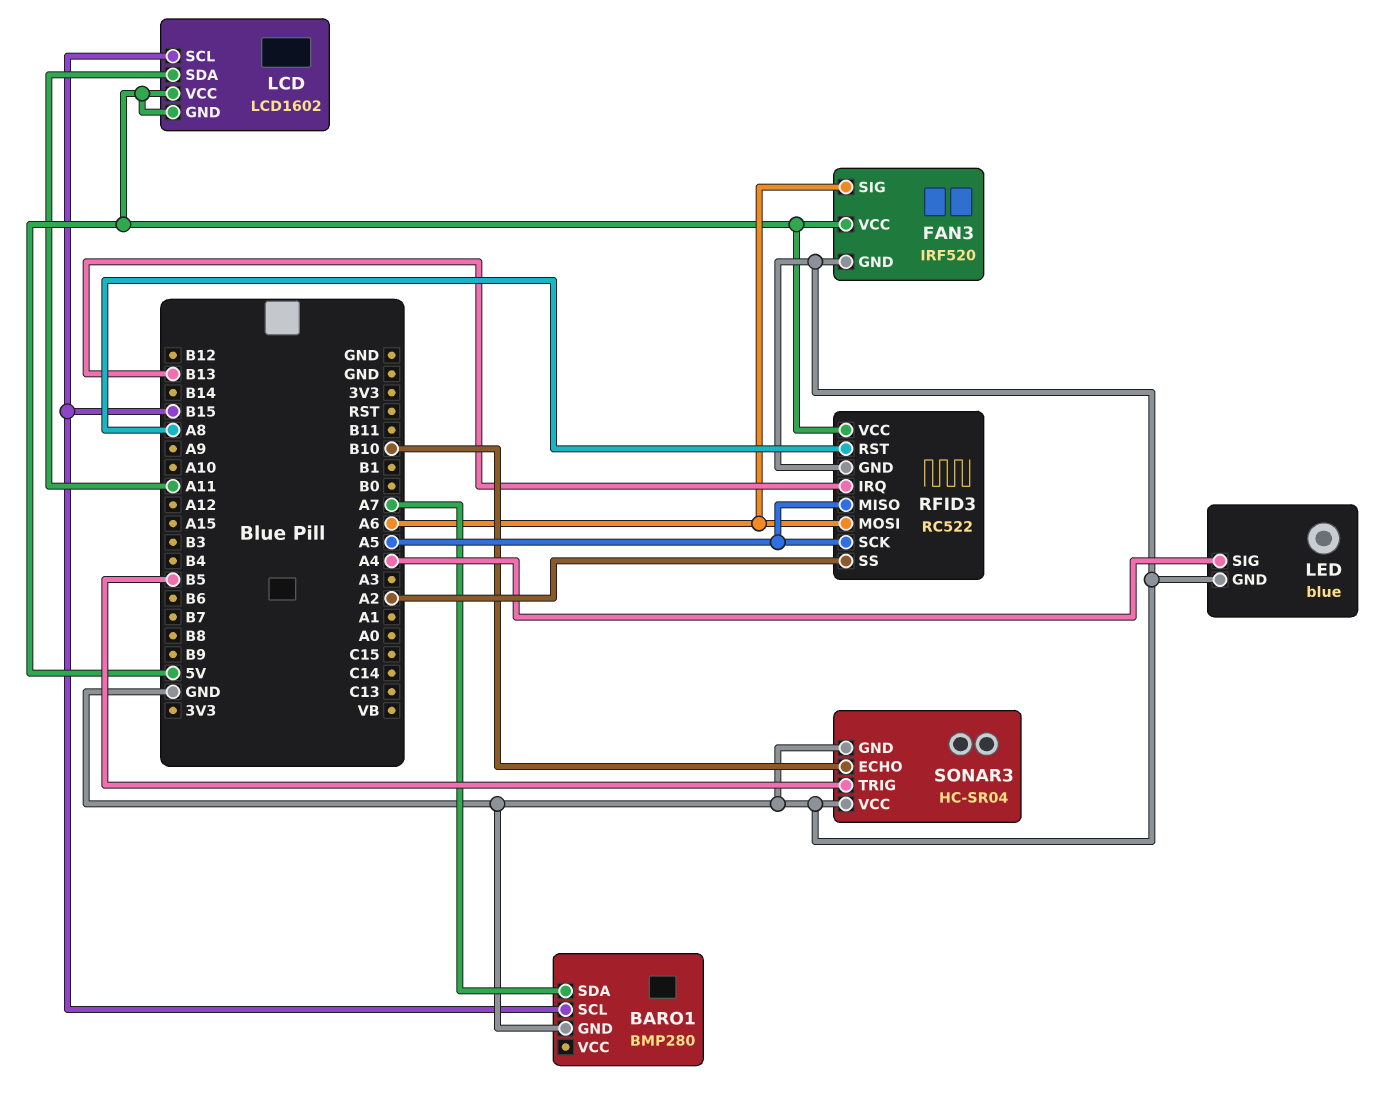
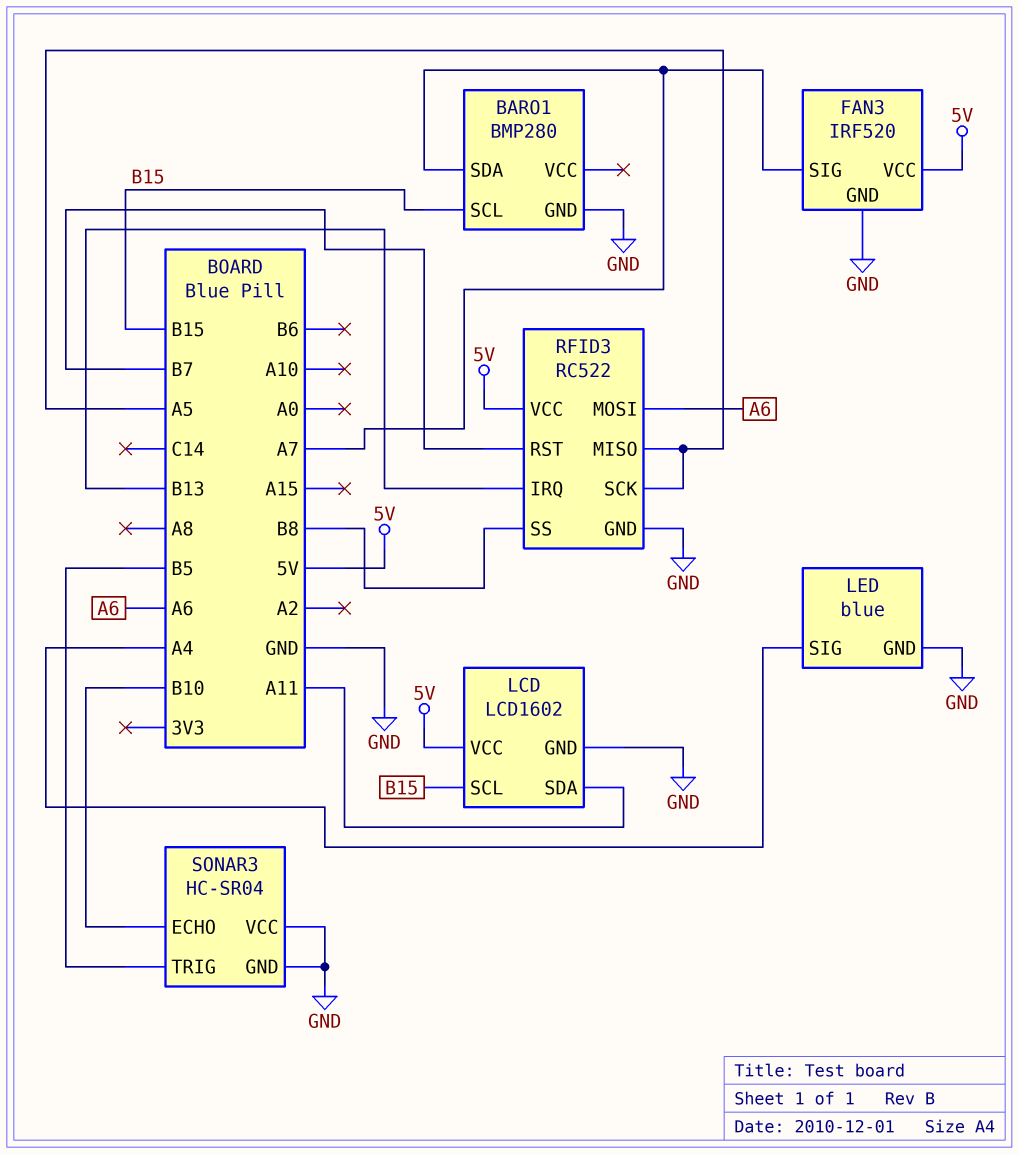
FAN3 pin SIG: A6 -> A7
LCD pin GND: 5V -> GND
RFID3 pin RST: A8 -> B7
RFID3 pin SS: A2 -> B8

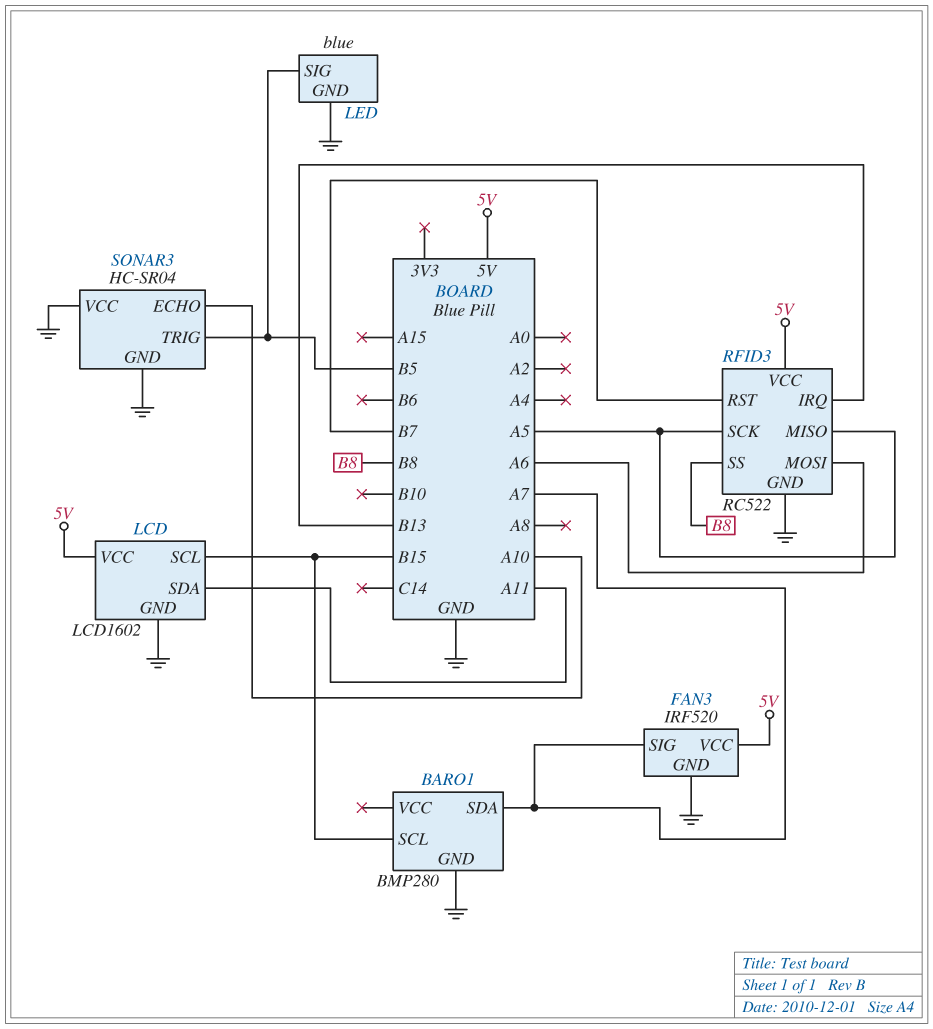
LED pin SIG: A4 -> B5
SONAR3 pin ECHO: B10 -> A10

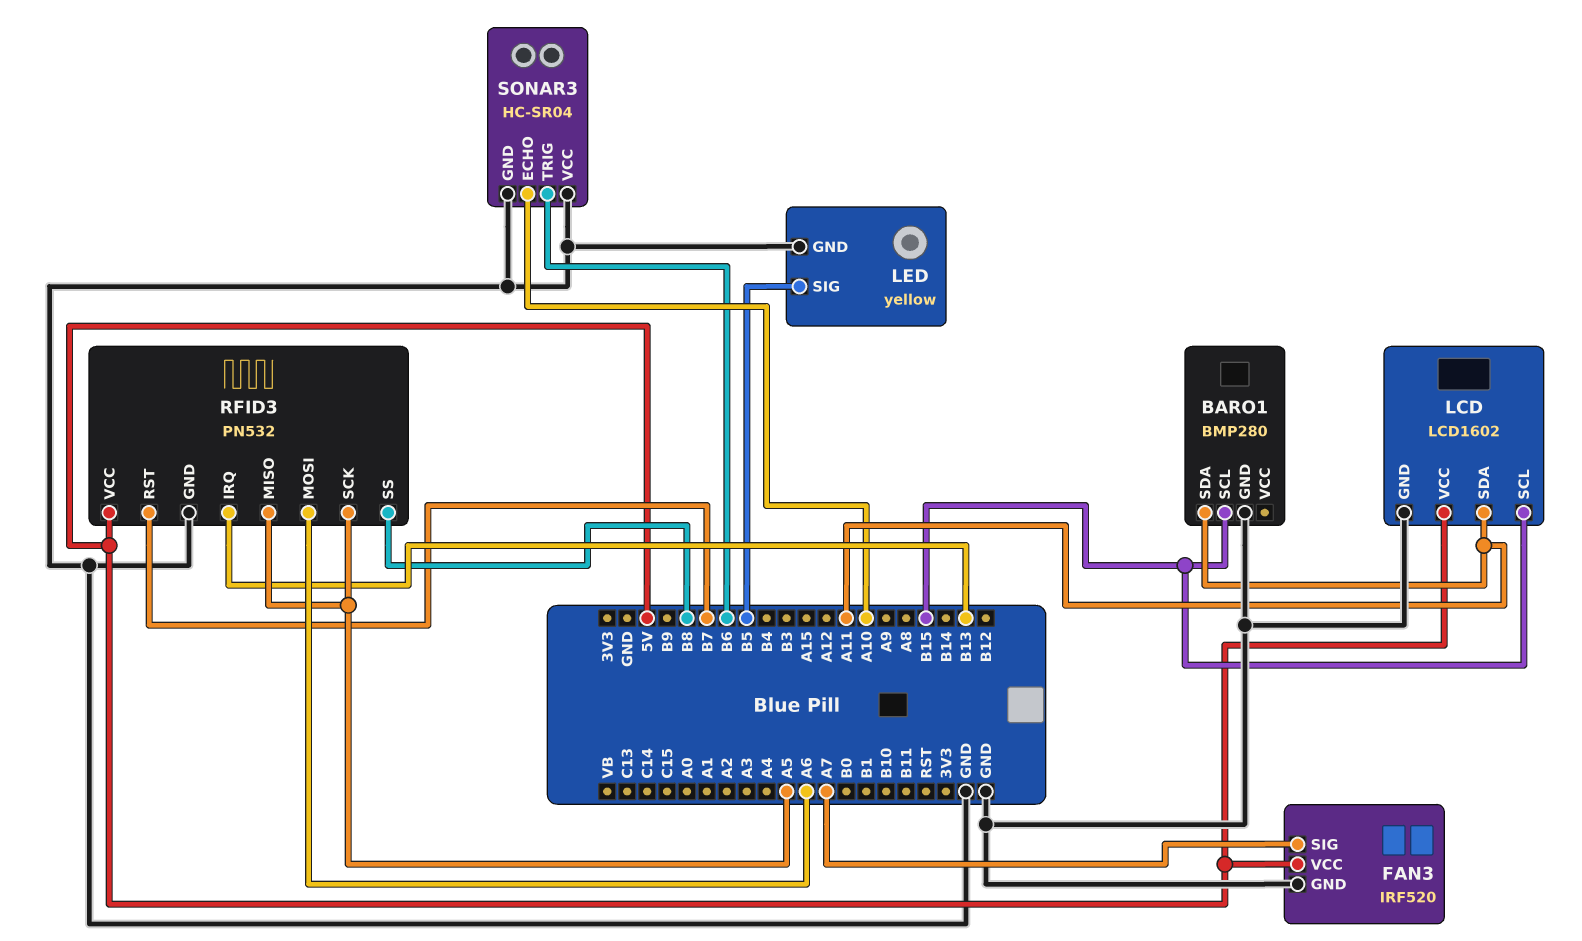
BARO1 pin SDA: A7 -> A11
LED: blue -> yellow
RFID3: RC522 -> PN532
SONAR3 pin TRIG: B5 -> B6

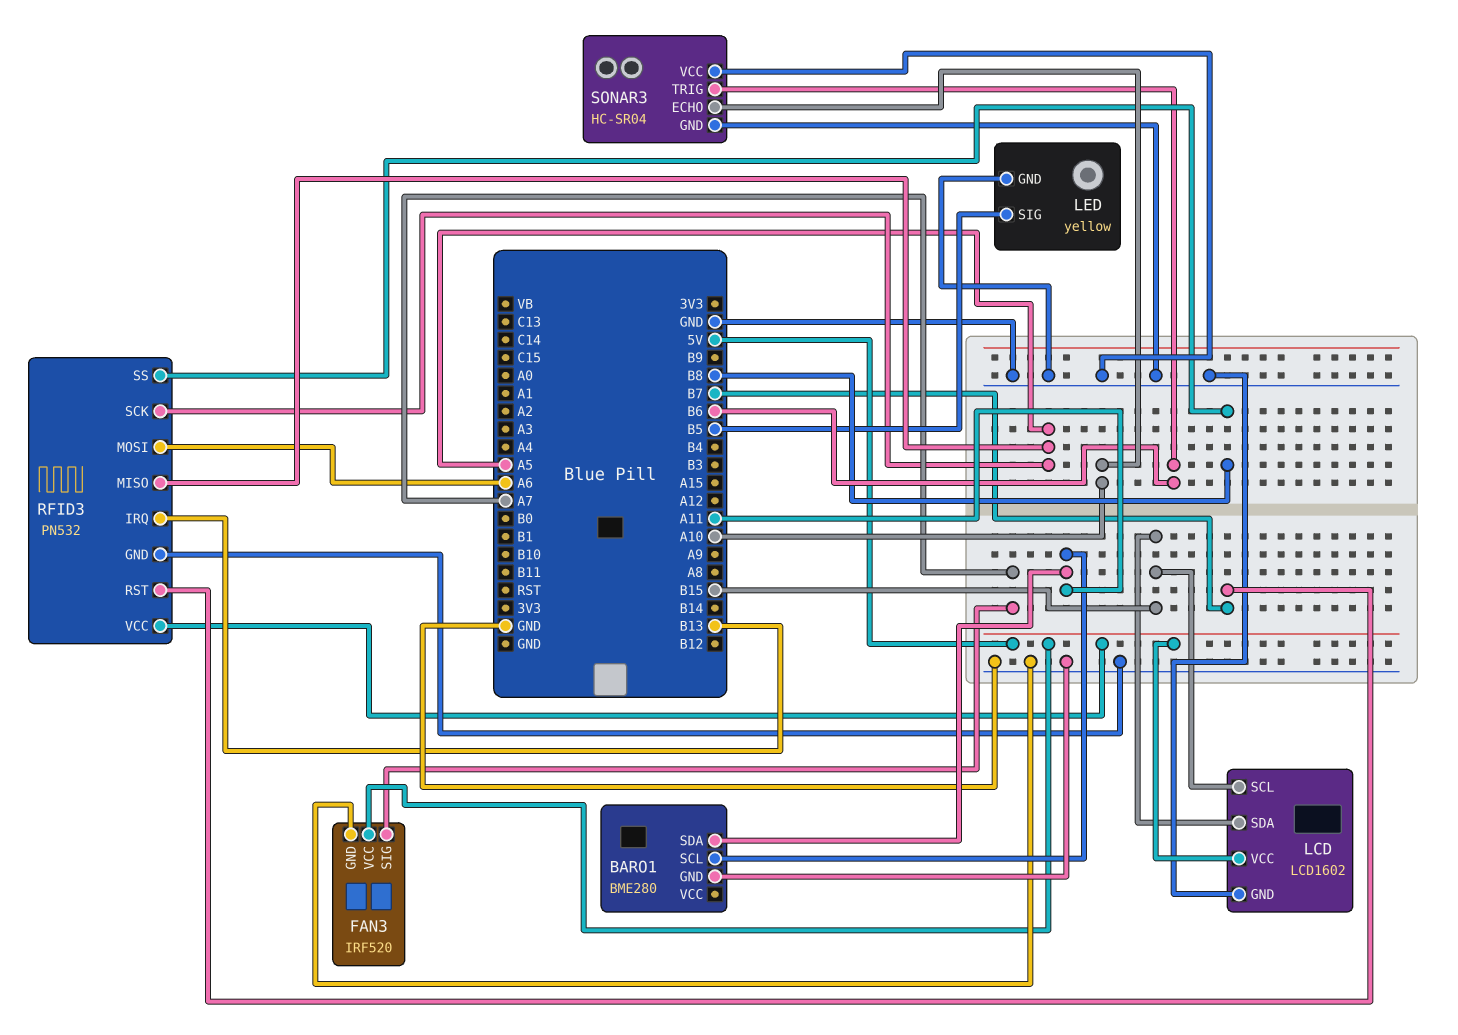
BARO1: BMP280 -> BME280
BARO1 pin SCL: B15 -> A11
LCD pin SDA: A11 -> B15

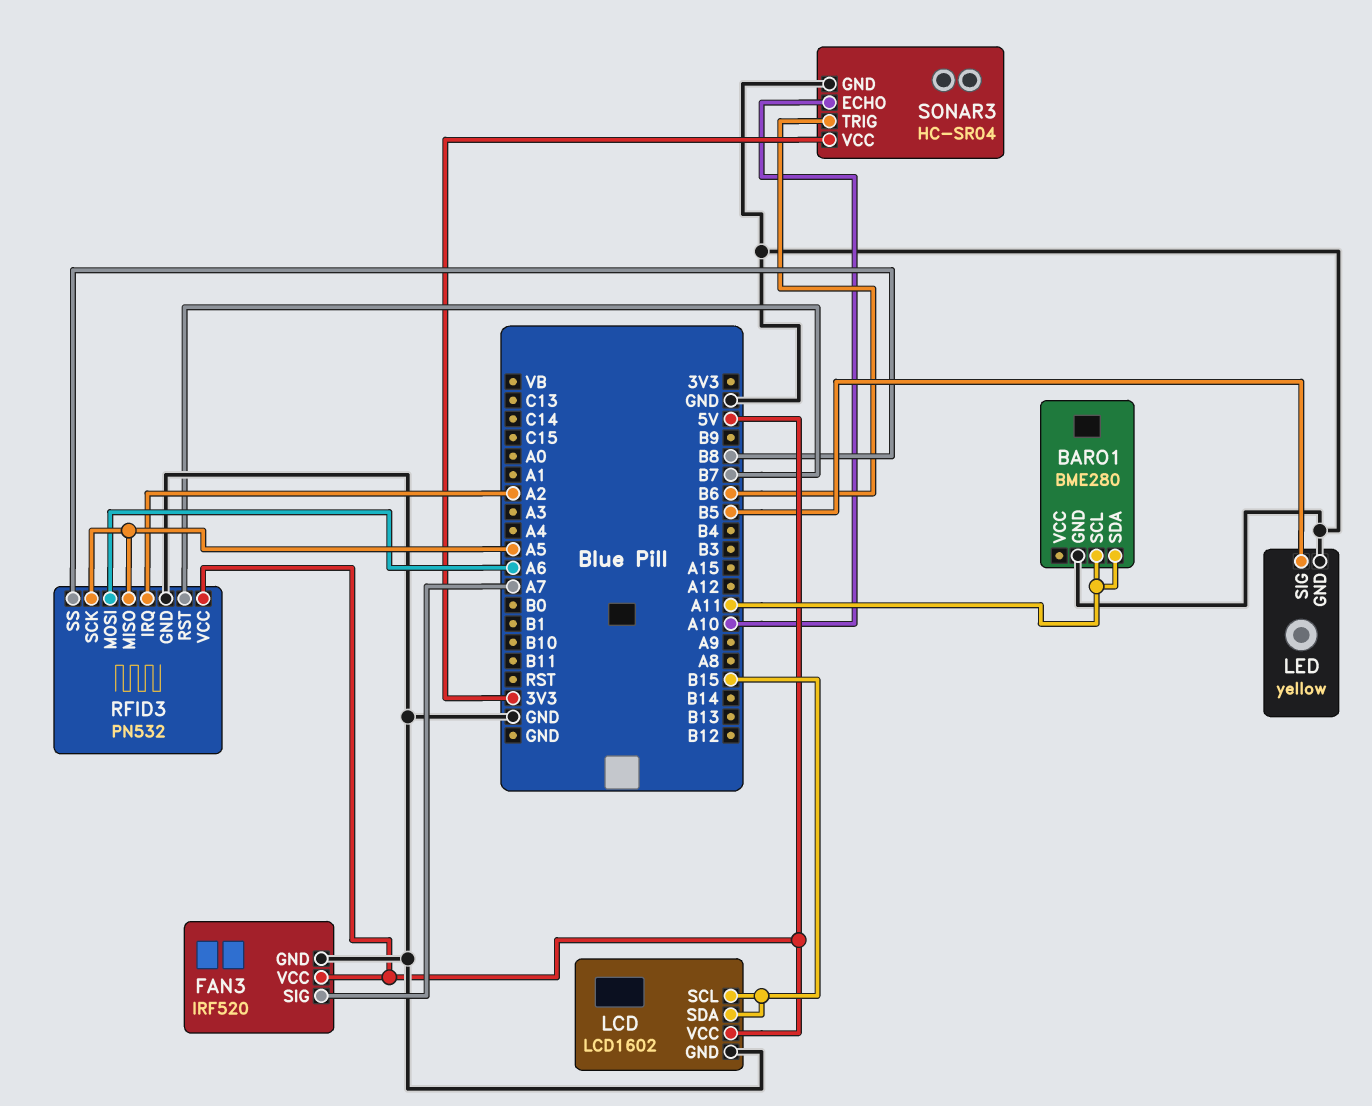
RFID3 pin IRQ: B13 -> A2
SONAR3 pin VCC: GND -> 3V3

